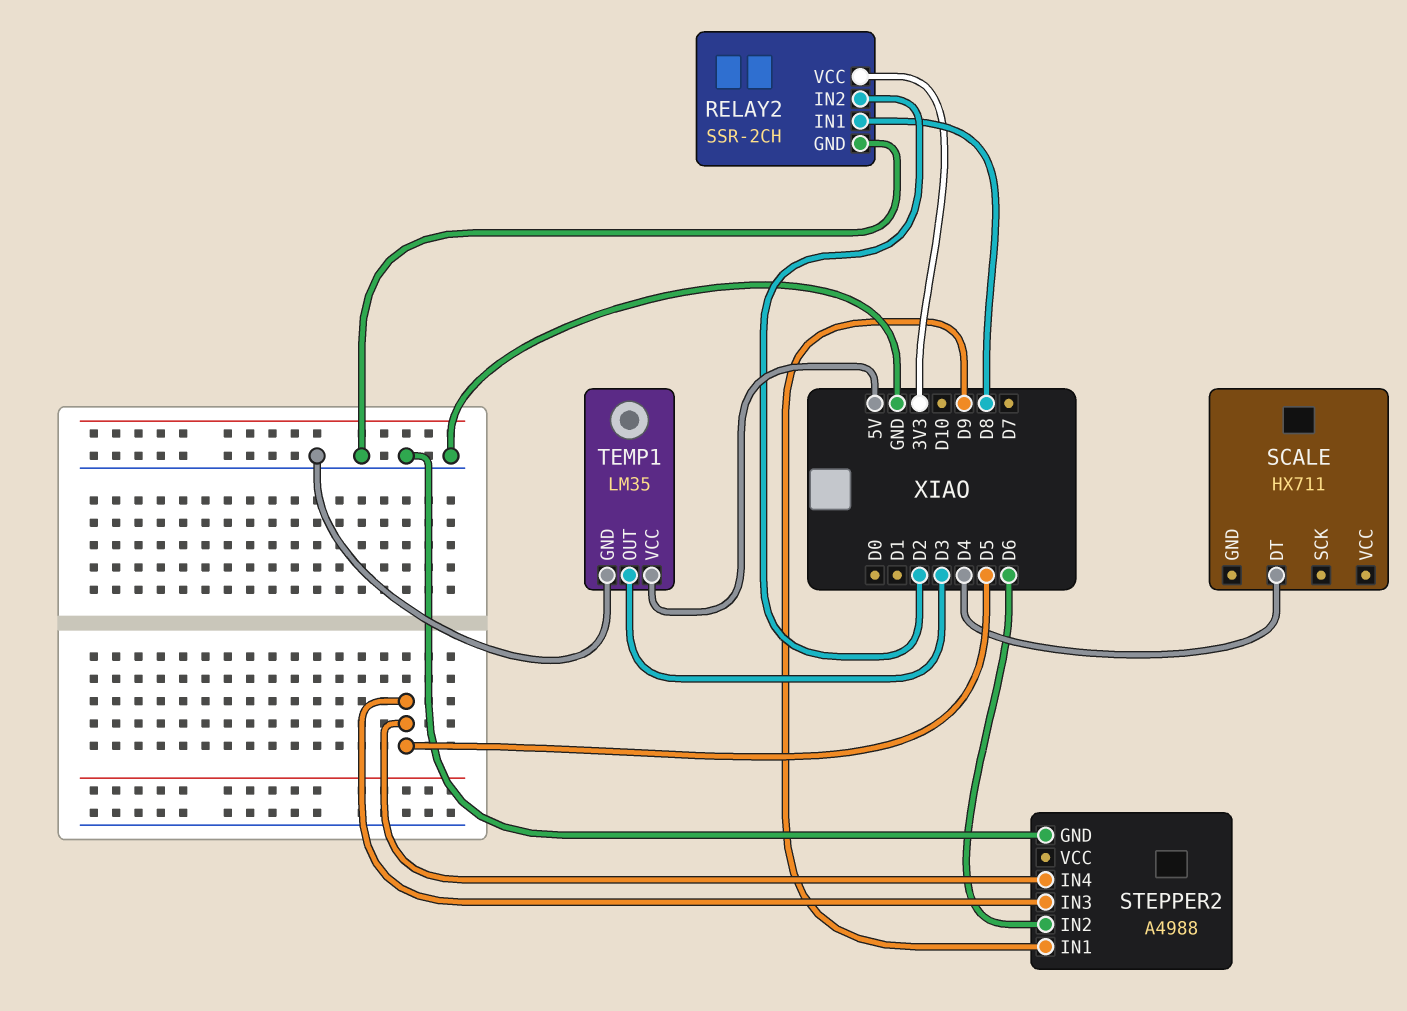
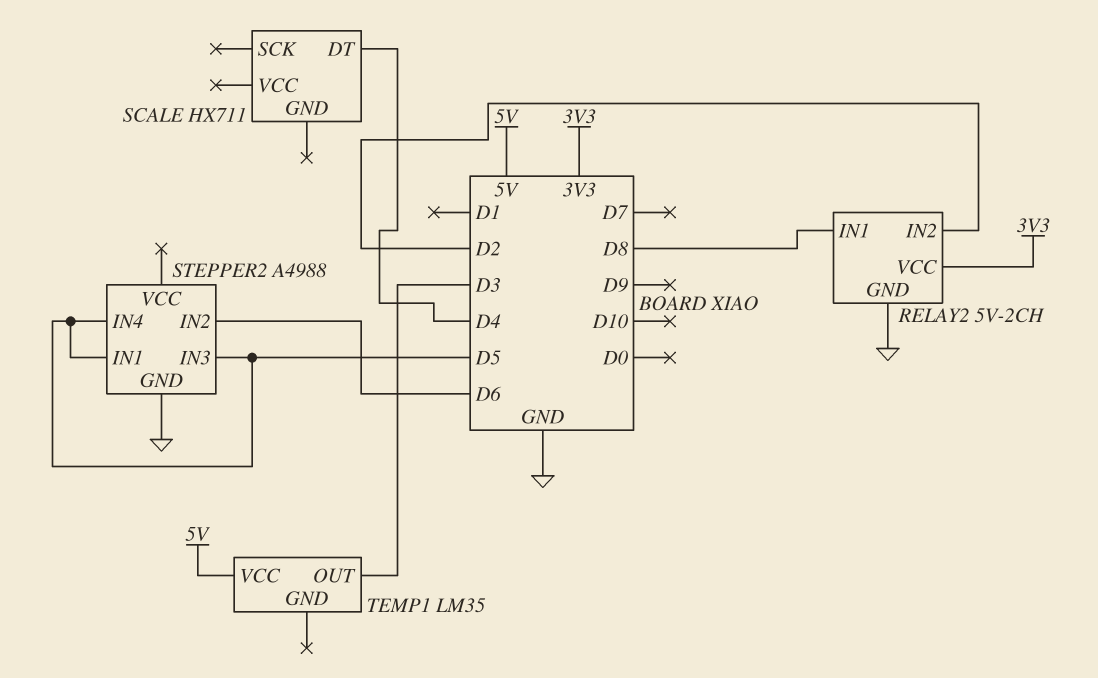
RELAY2: SSR-2CH -> 5V-2CH
STEPPER2 pin IN1: D9 -> D5
TEMP1 pin GND: GND -> none

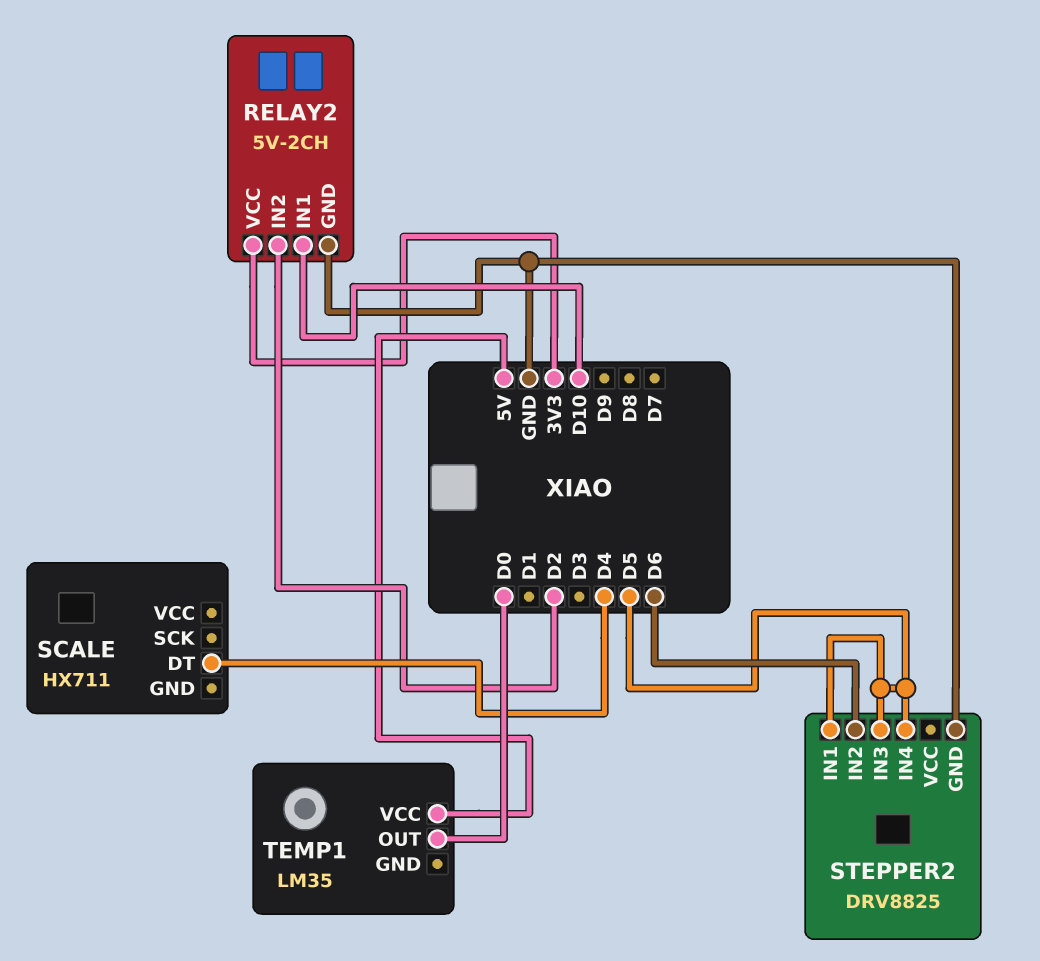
RELAY2 pin IN1: D8 -> D10
STEPPER2: A4988 -> DRV8825
TEMP1 pin OUT: D3 -> D0

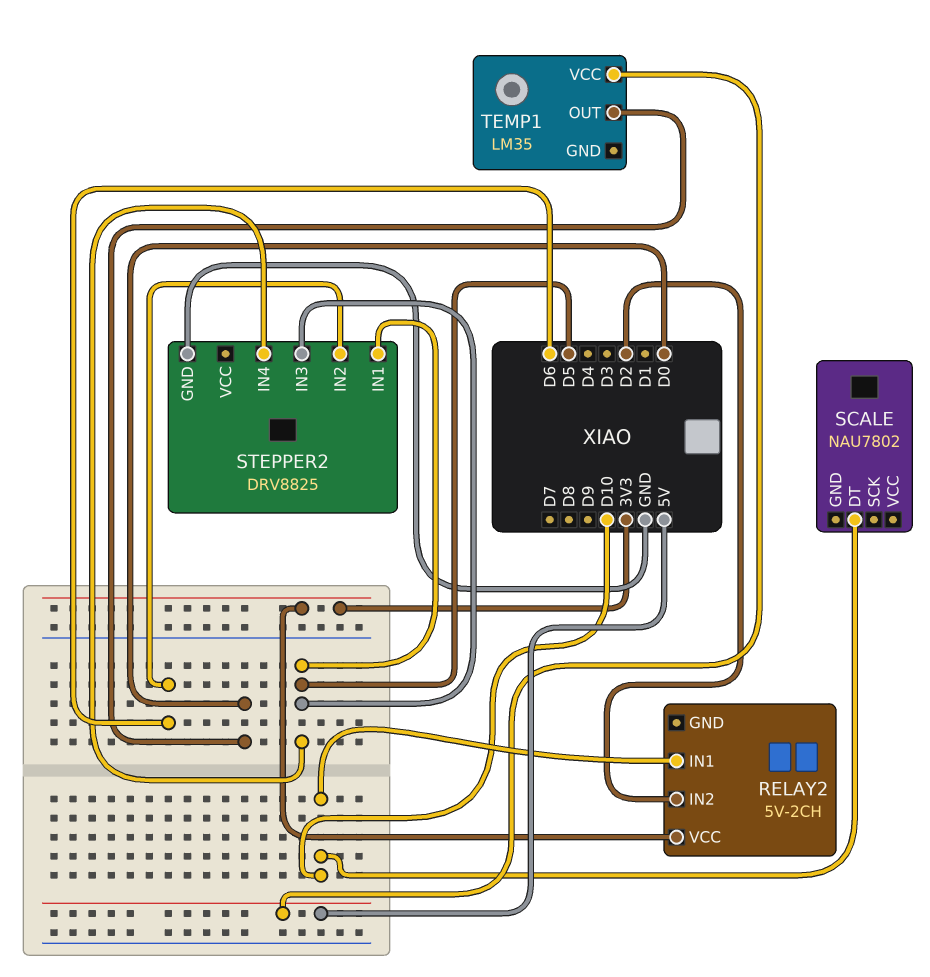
RELAY2 pin GND: GND -> none
SCALE: HX711 -> NAU7802
SCALE pin DT: D4 -> D10

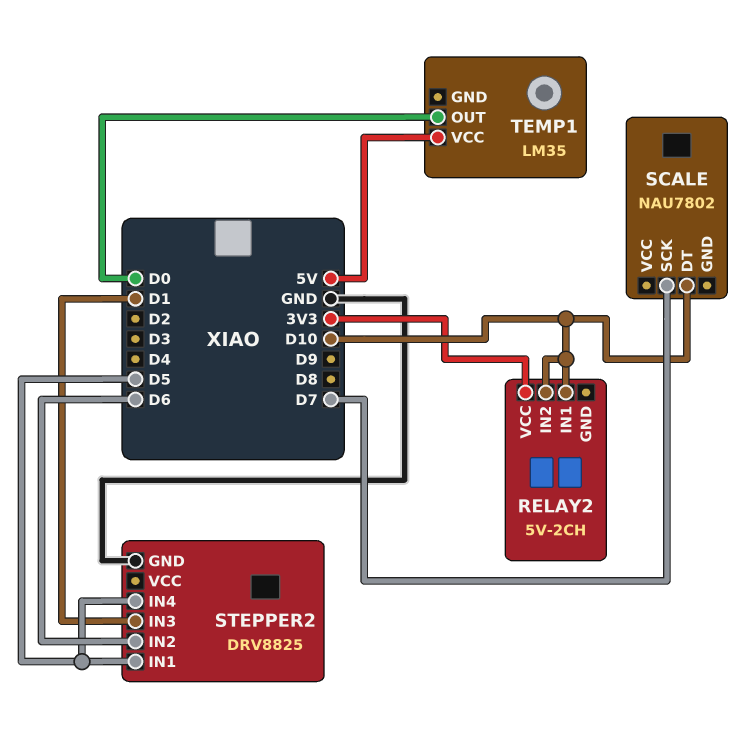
RELAY2 pin IN2: D2 -> D10
SCALE pin SCK: none -> D7
STEPPER2 pin IN3: D5 -> D1

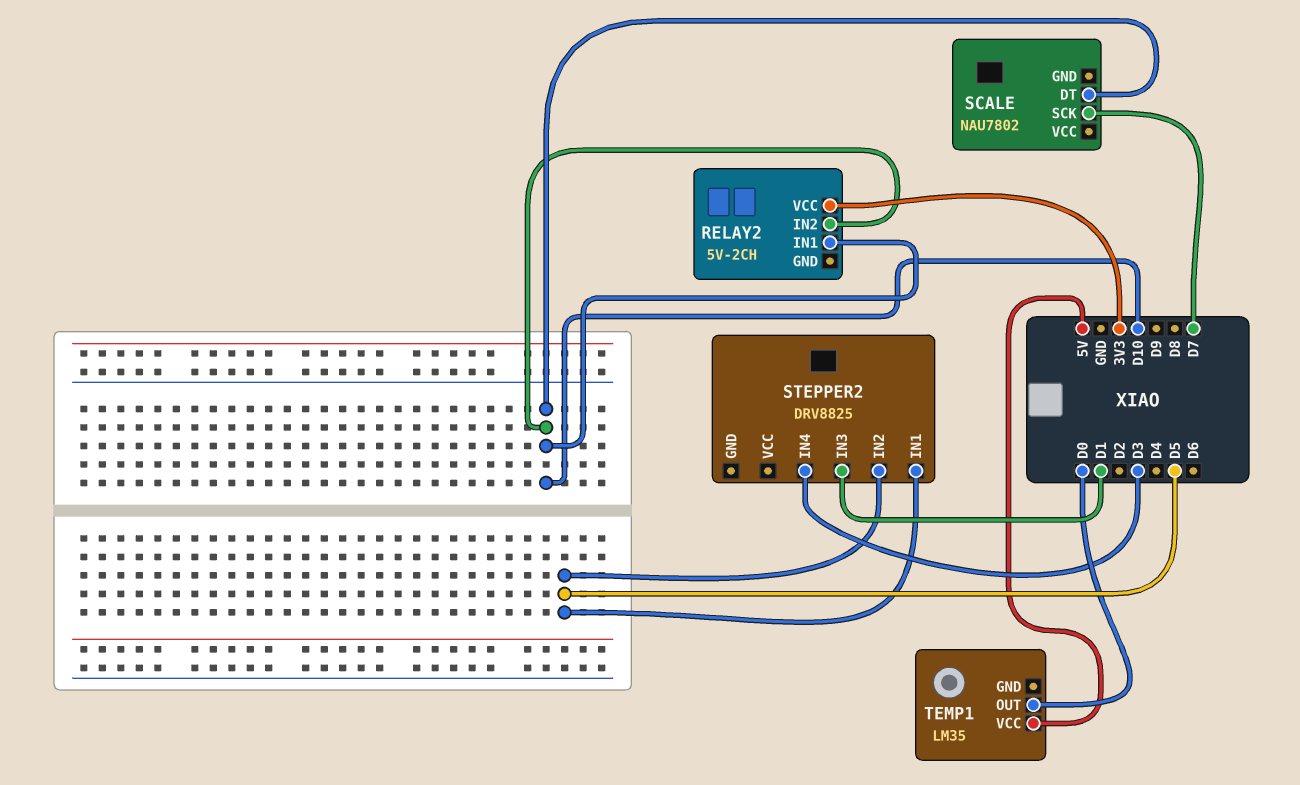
STEPPER2 pin GND: GND -> none
STEPPER2 pin IN2: D6 -> D5
STEPPER2 pin IN4: D5 -> D3

